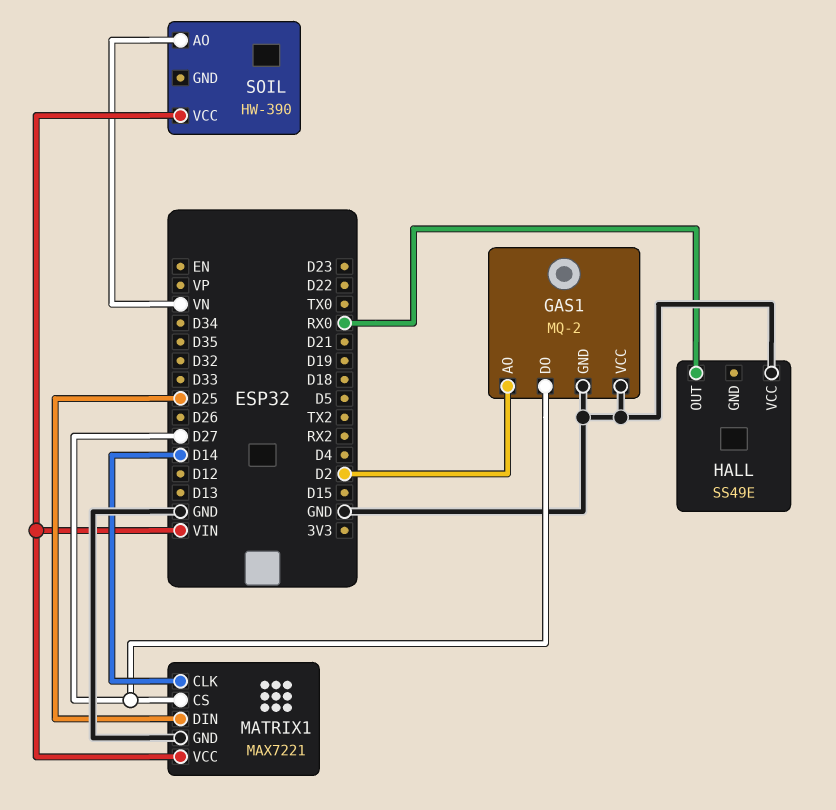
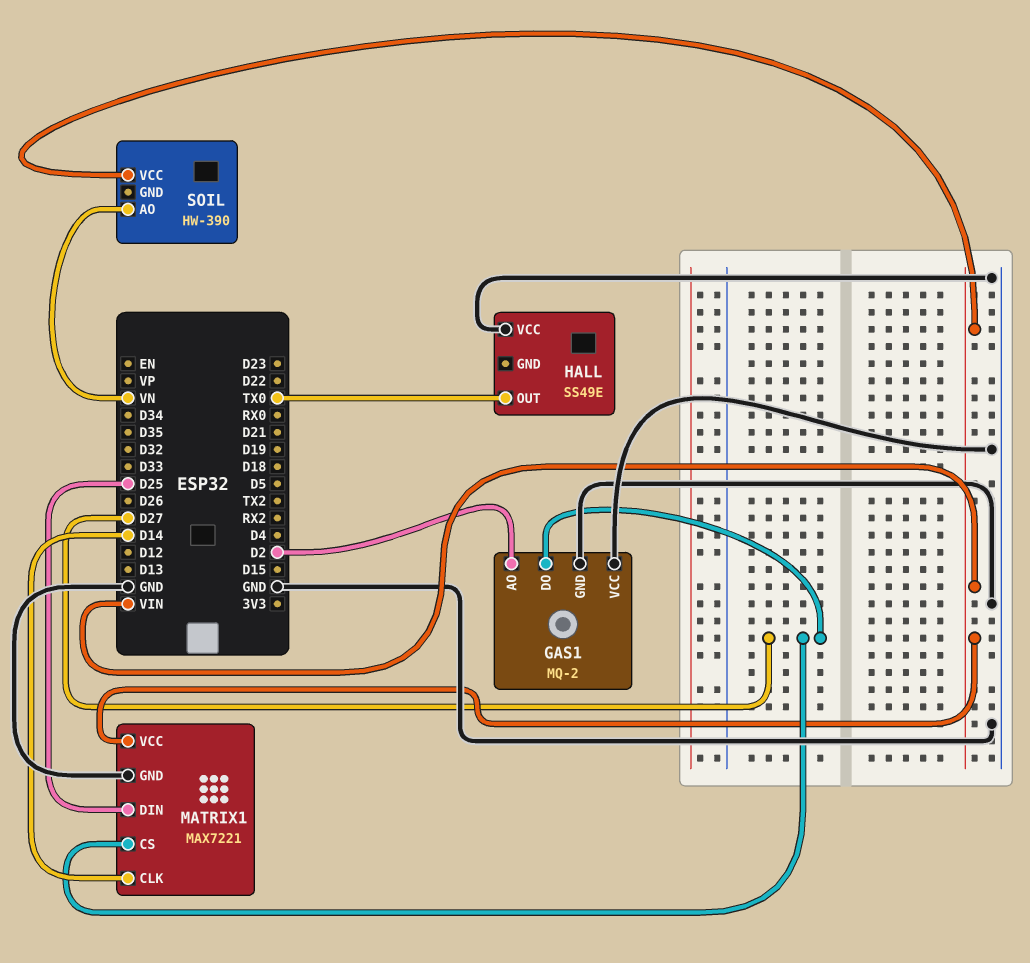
HALL pin OUT: RX0 -> TX0

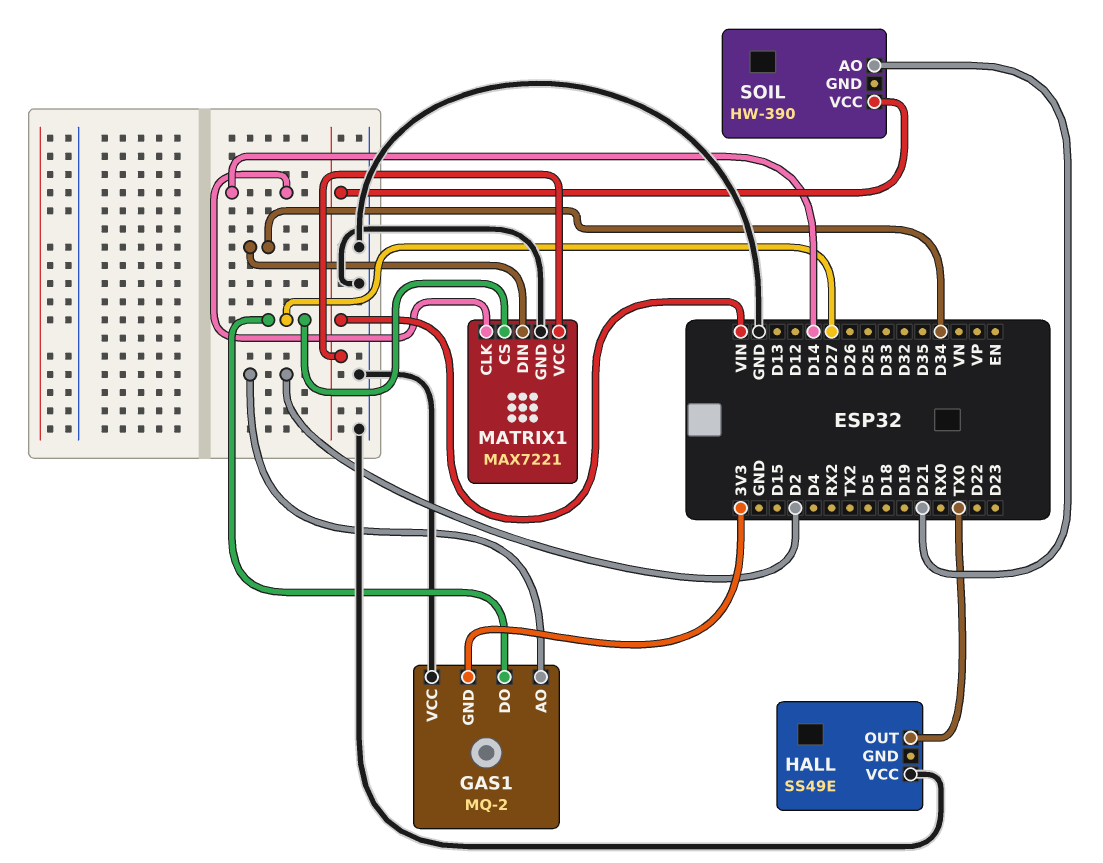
GAS1 pin GND: GND -> 3V3
MATRIX1 pin DIN: D25 -> D34
SOIL pin AO: VN -> D21

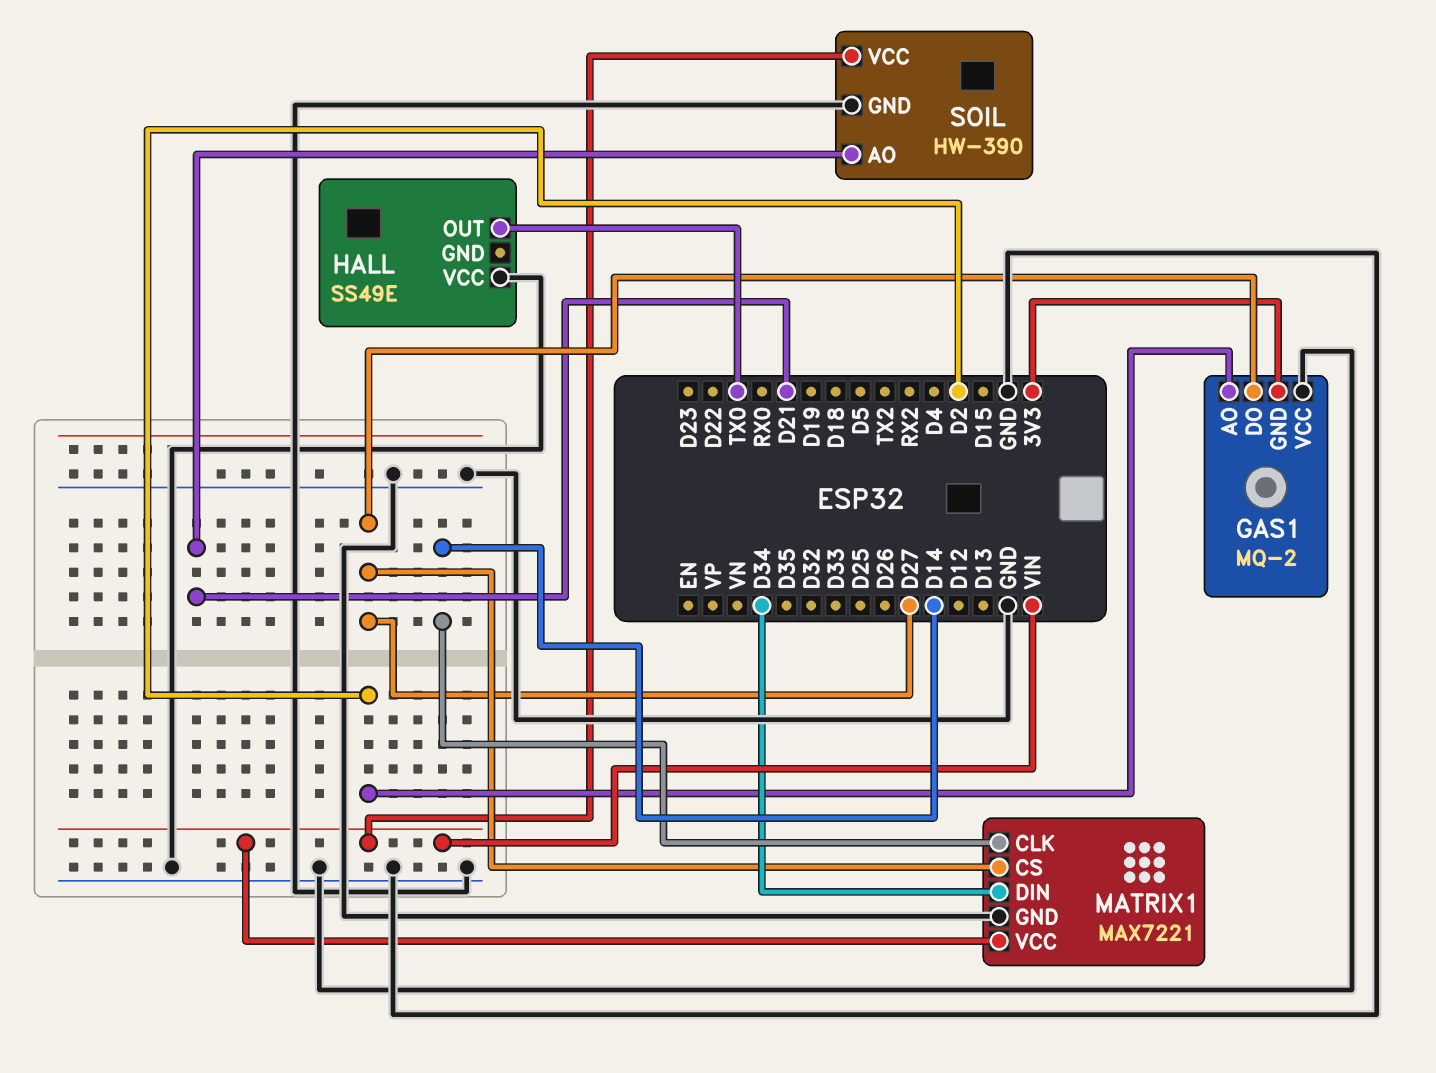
SOIL pin GND: none -> GND

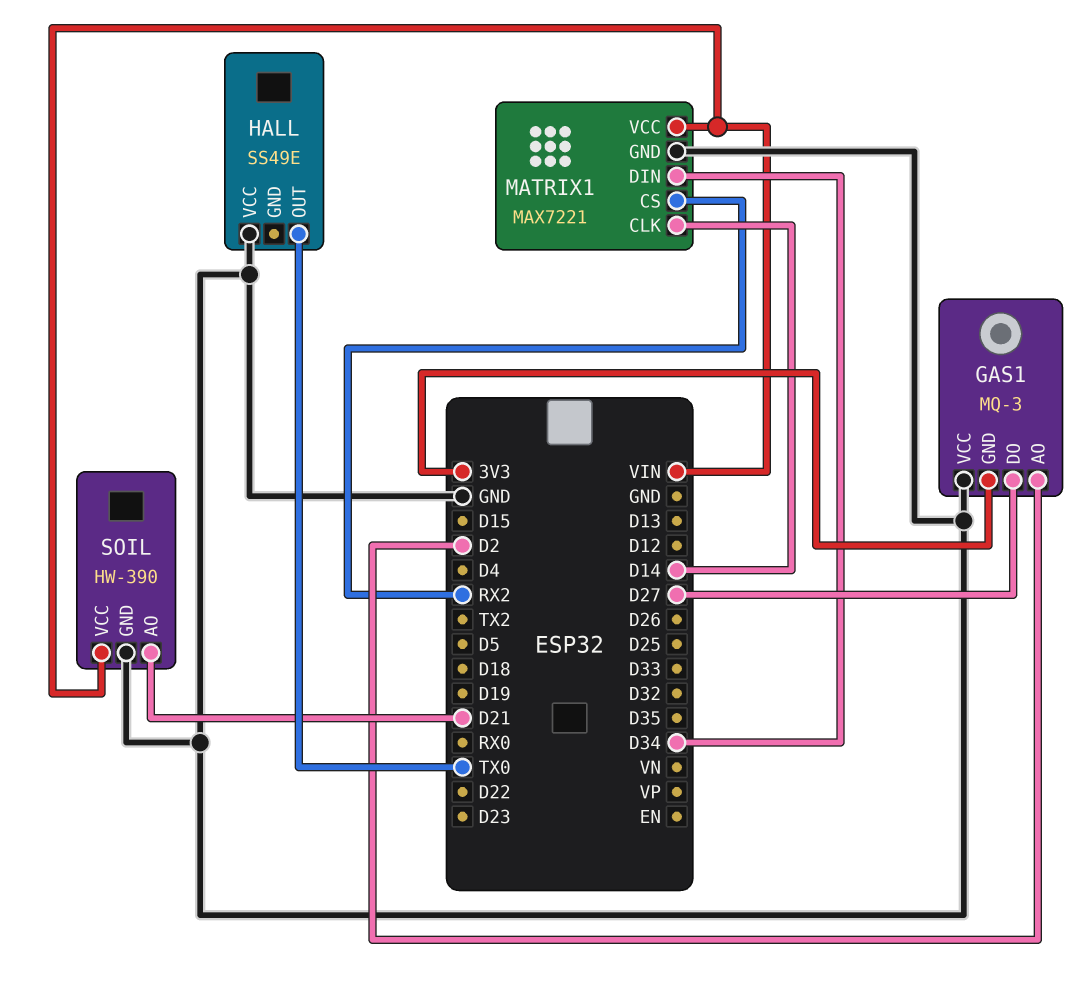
GAS1: MQ-2 -> MQ-3
MATRIX1 pin CS: D27 -> RX2

